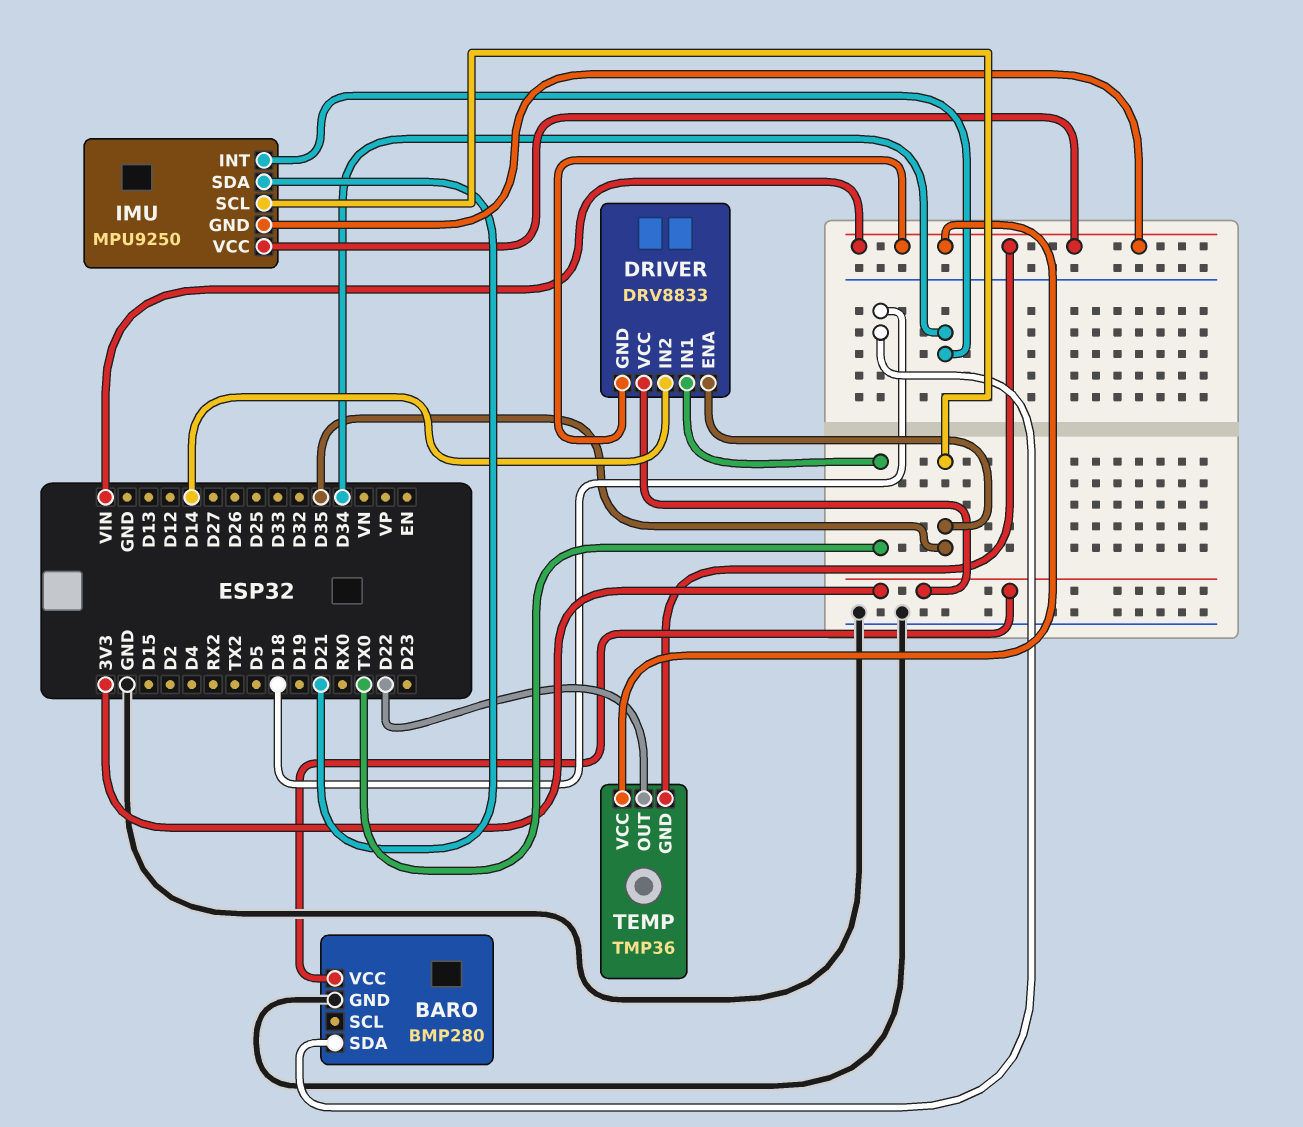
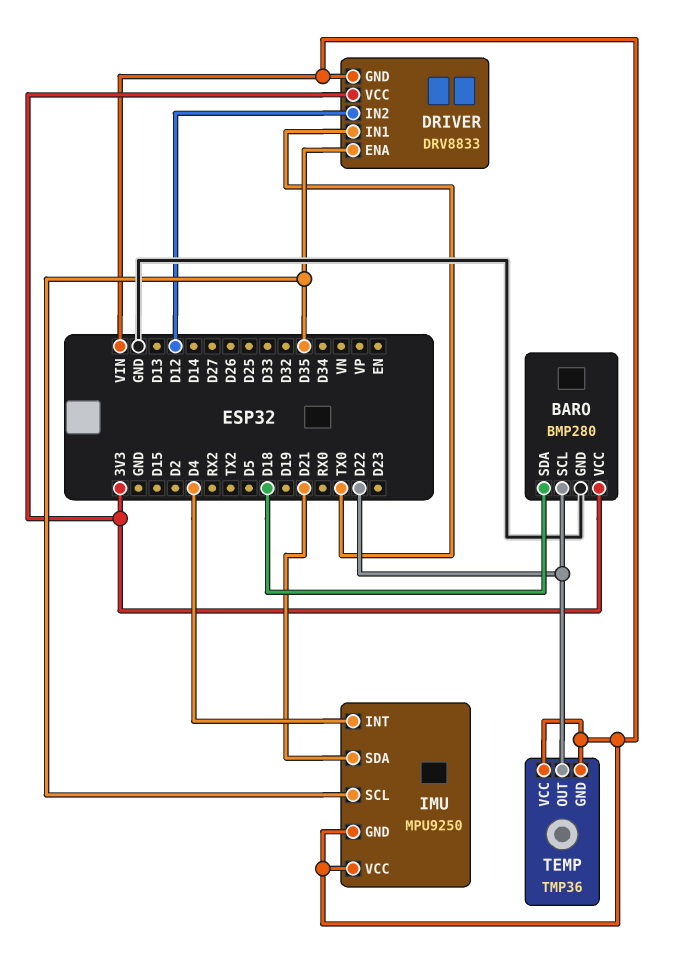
BARO pin SCL: none -> D22
DRIVER pin IN2: D14 -> D12
IMU pin INT: D34 -> D4

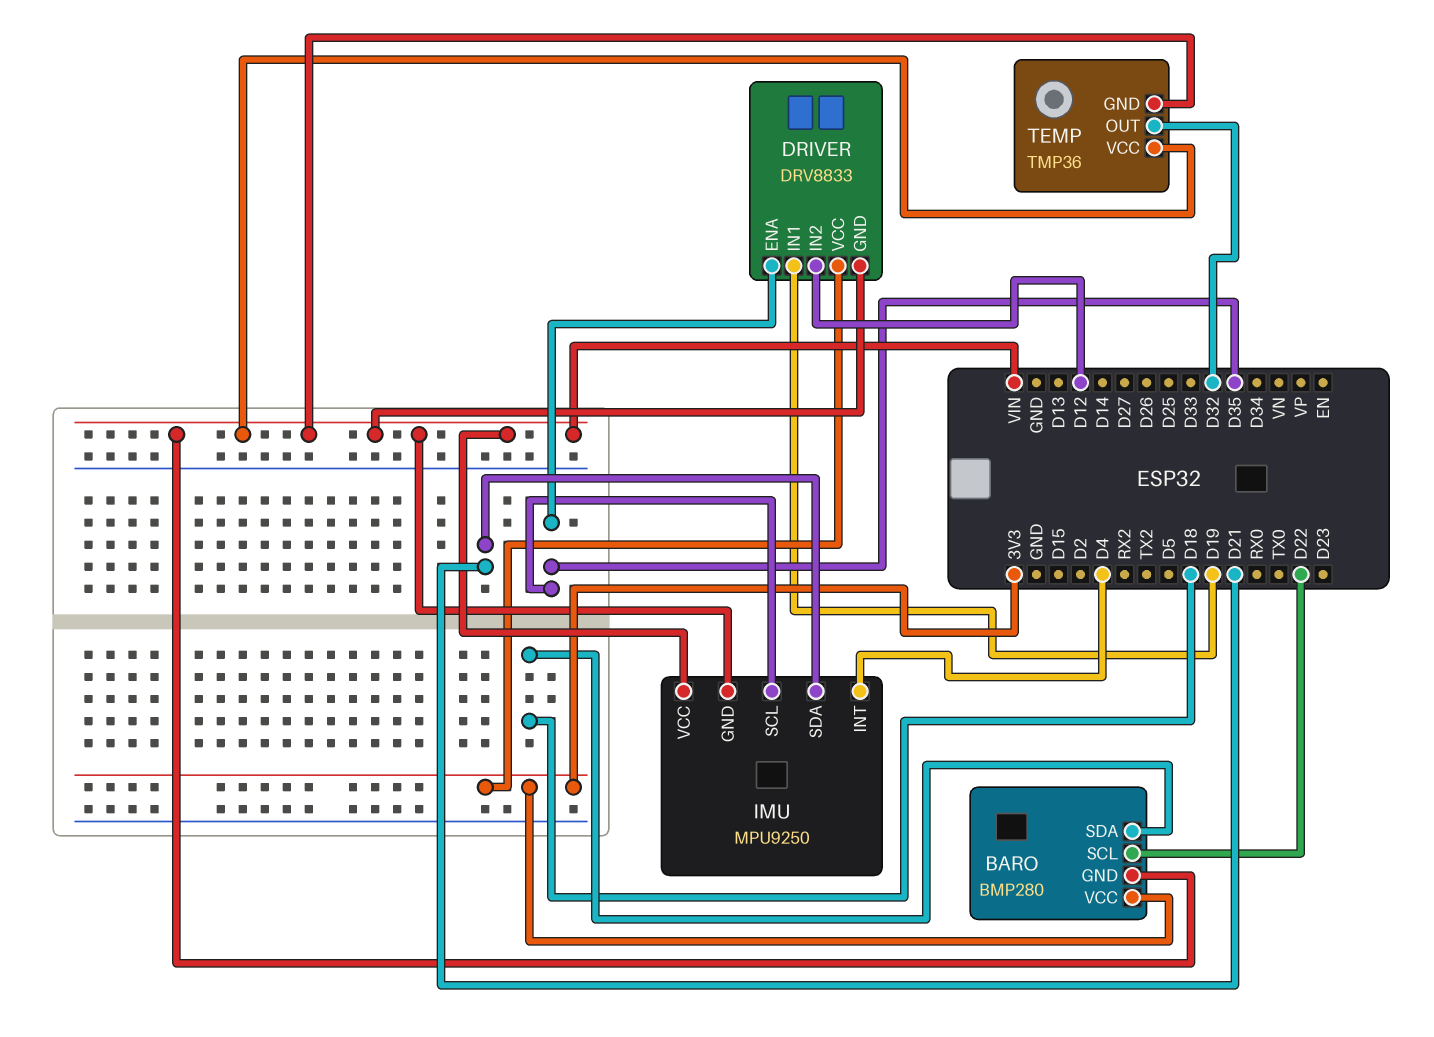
BARO pin GND: GND -> VIN
DRIVER pin IN1: TX0 -> D19
TEMP pin OUT: D22 -> D32

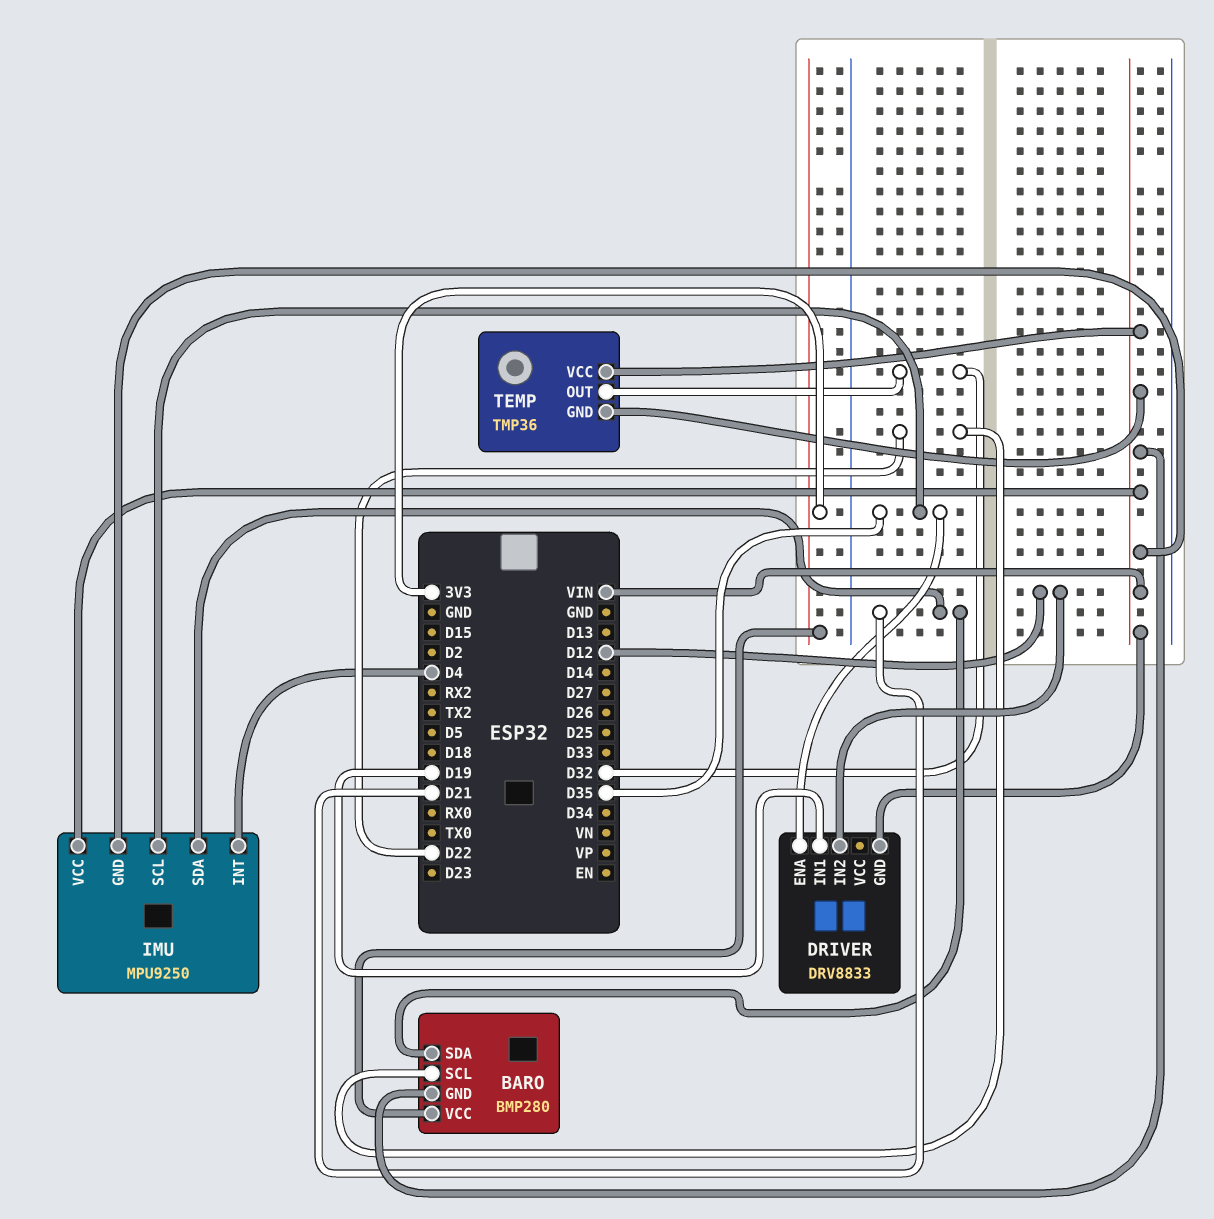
BARO pin SDA: D18 -> D21
DRIVER pin VCC: 3V3 -> none

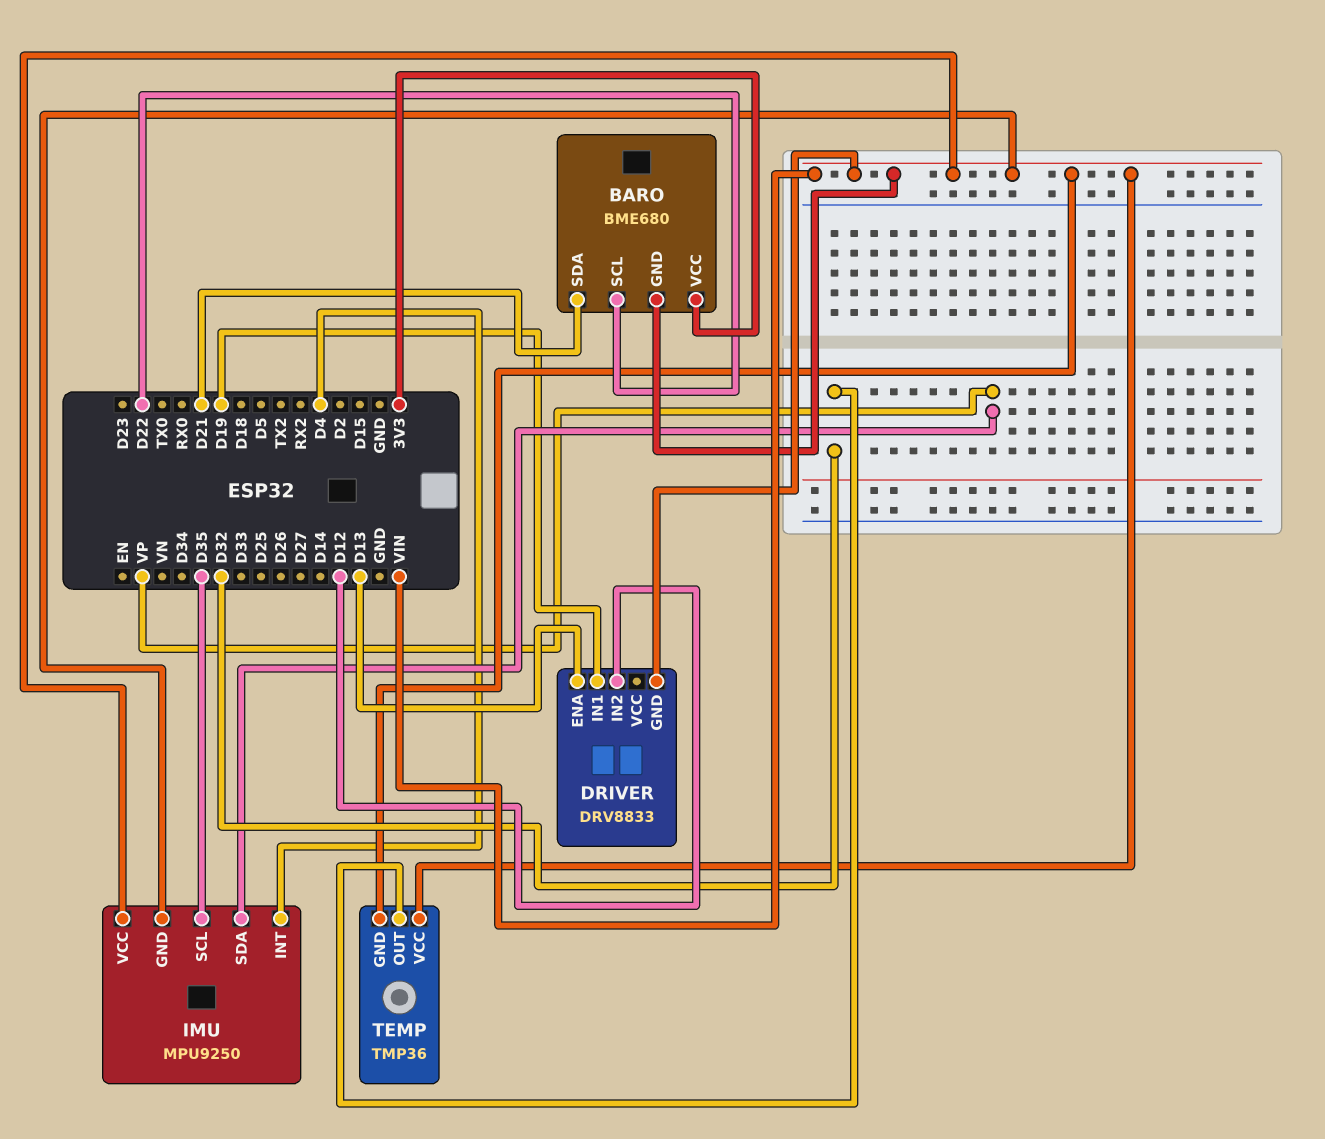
BARO: BMP280 -> BME680
DRIVER pin ENA: D35 -> D13
IMU pin SDA: D21 -> VP

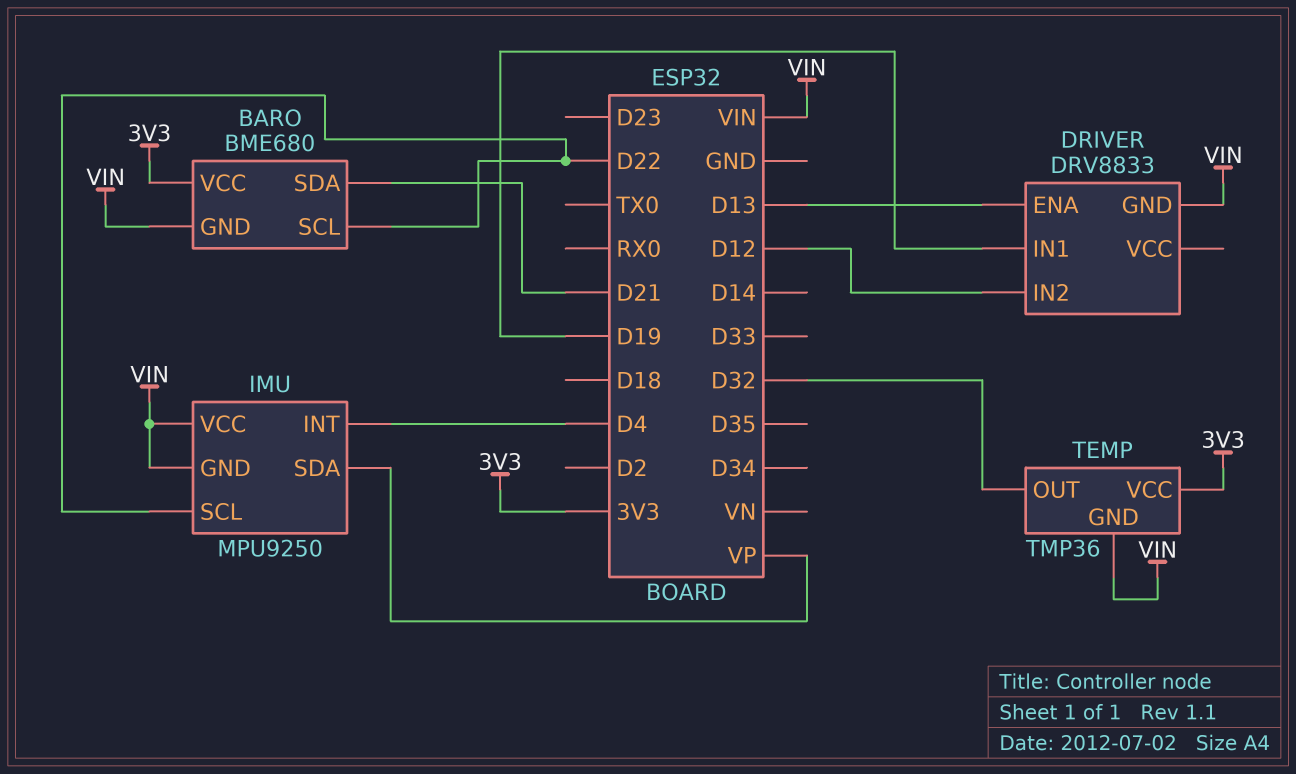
IMU pin SCL: D35 -> D22
TEMP pin VCC: VIN -> 3V3

